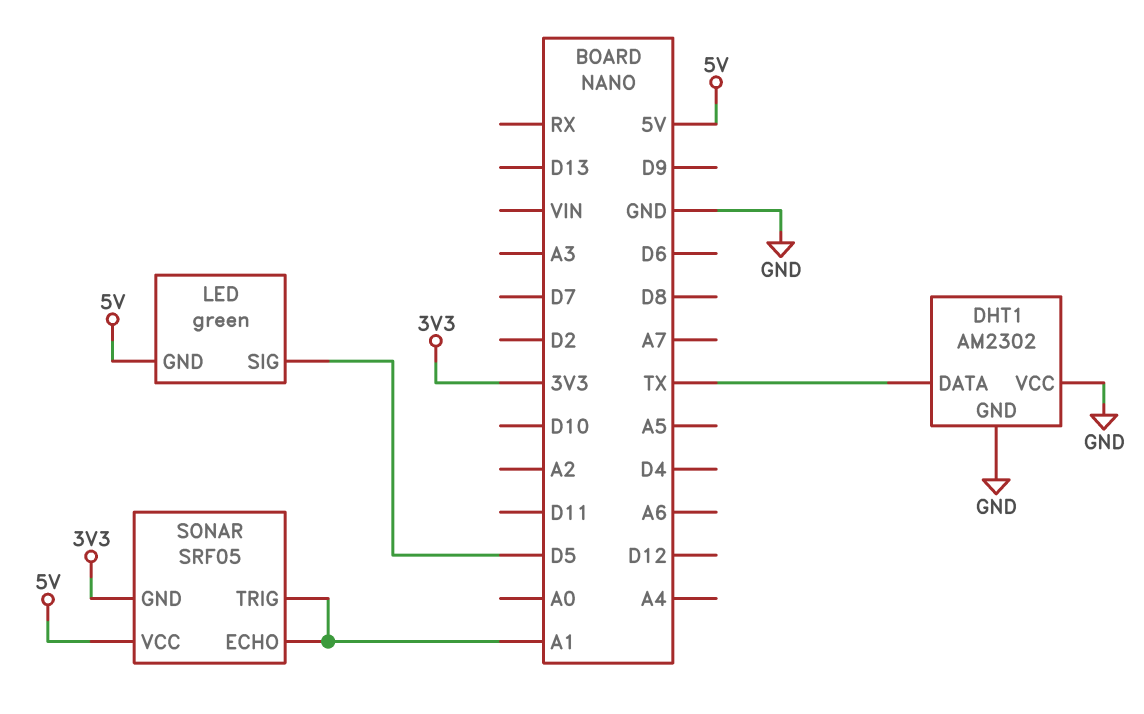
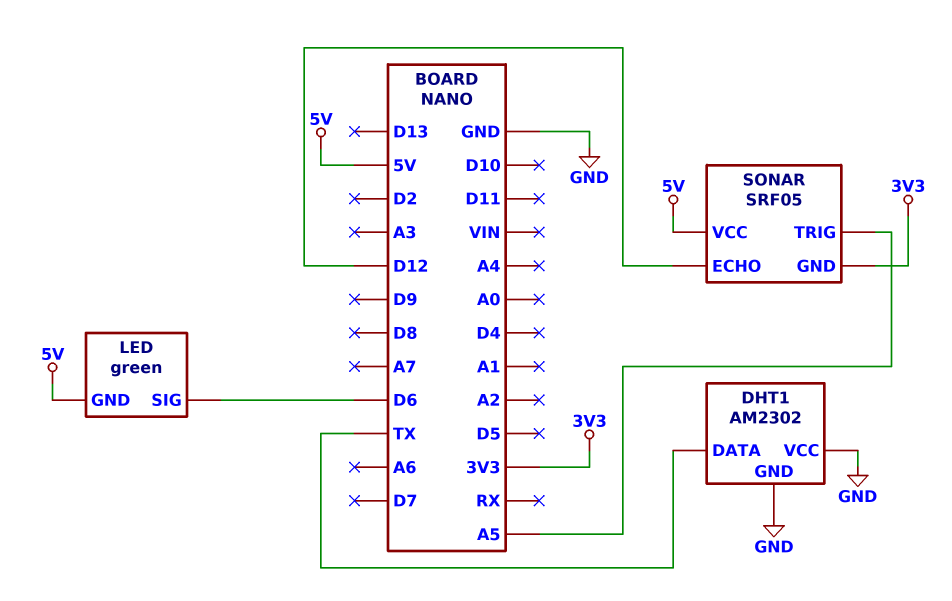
LED pin SIG: D5 -> D6
SONAR pin ECHO: A1 -> D12
SONAR pin TRIG: A1 -> A5

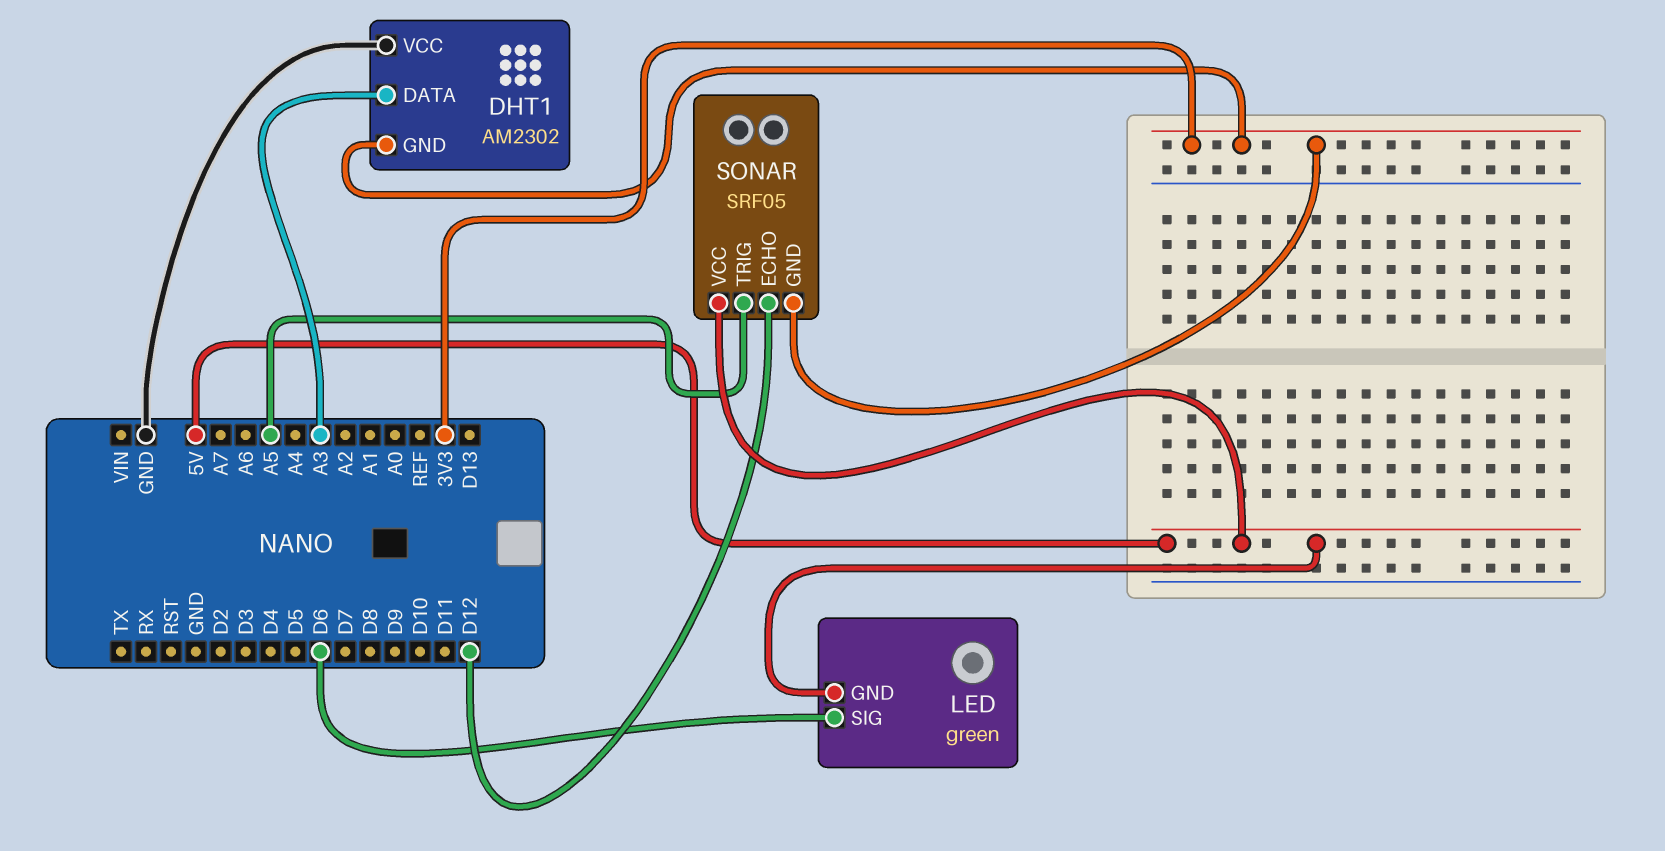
DHT1 pin DATA: TX -> A3
DHT1 pin GND: GND -> 3V3

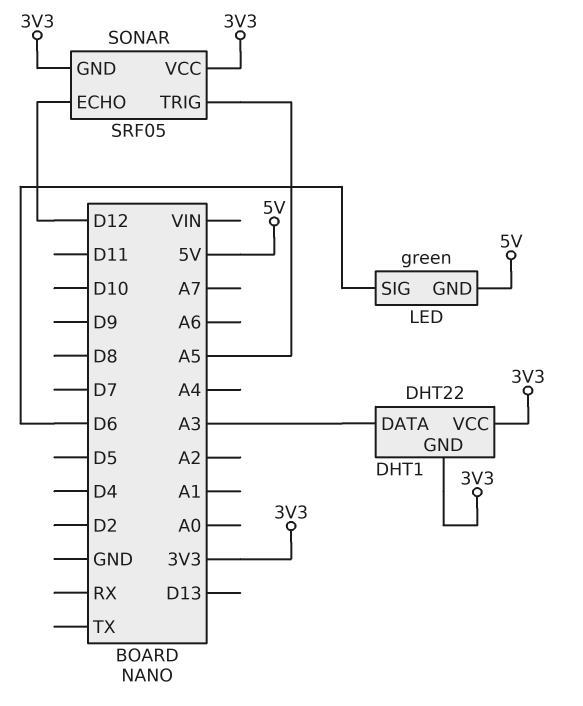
DHT1: AM2302 -> DHT22
DHT1 pin VCC: GND -> 3V3
SONAR pin VCC: 5V -> 3V3

